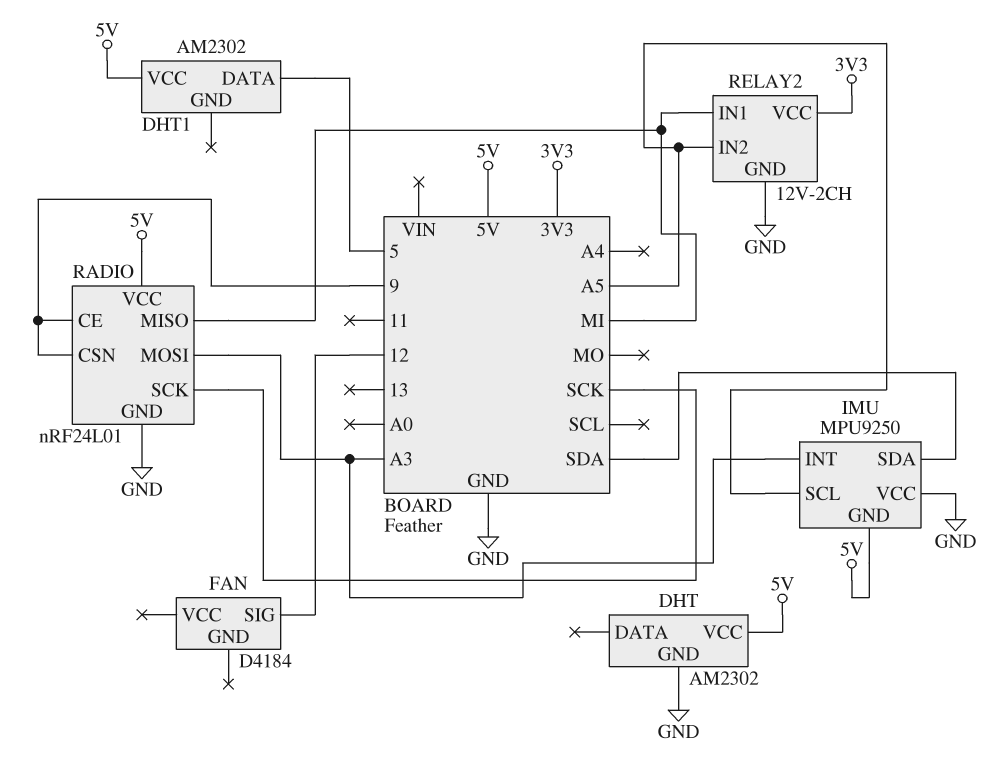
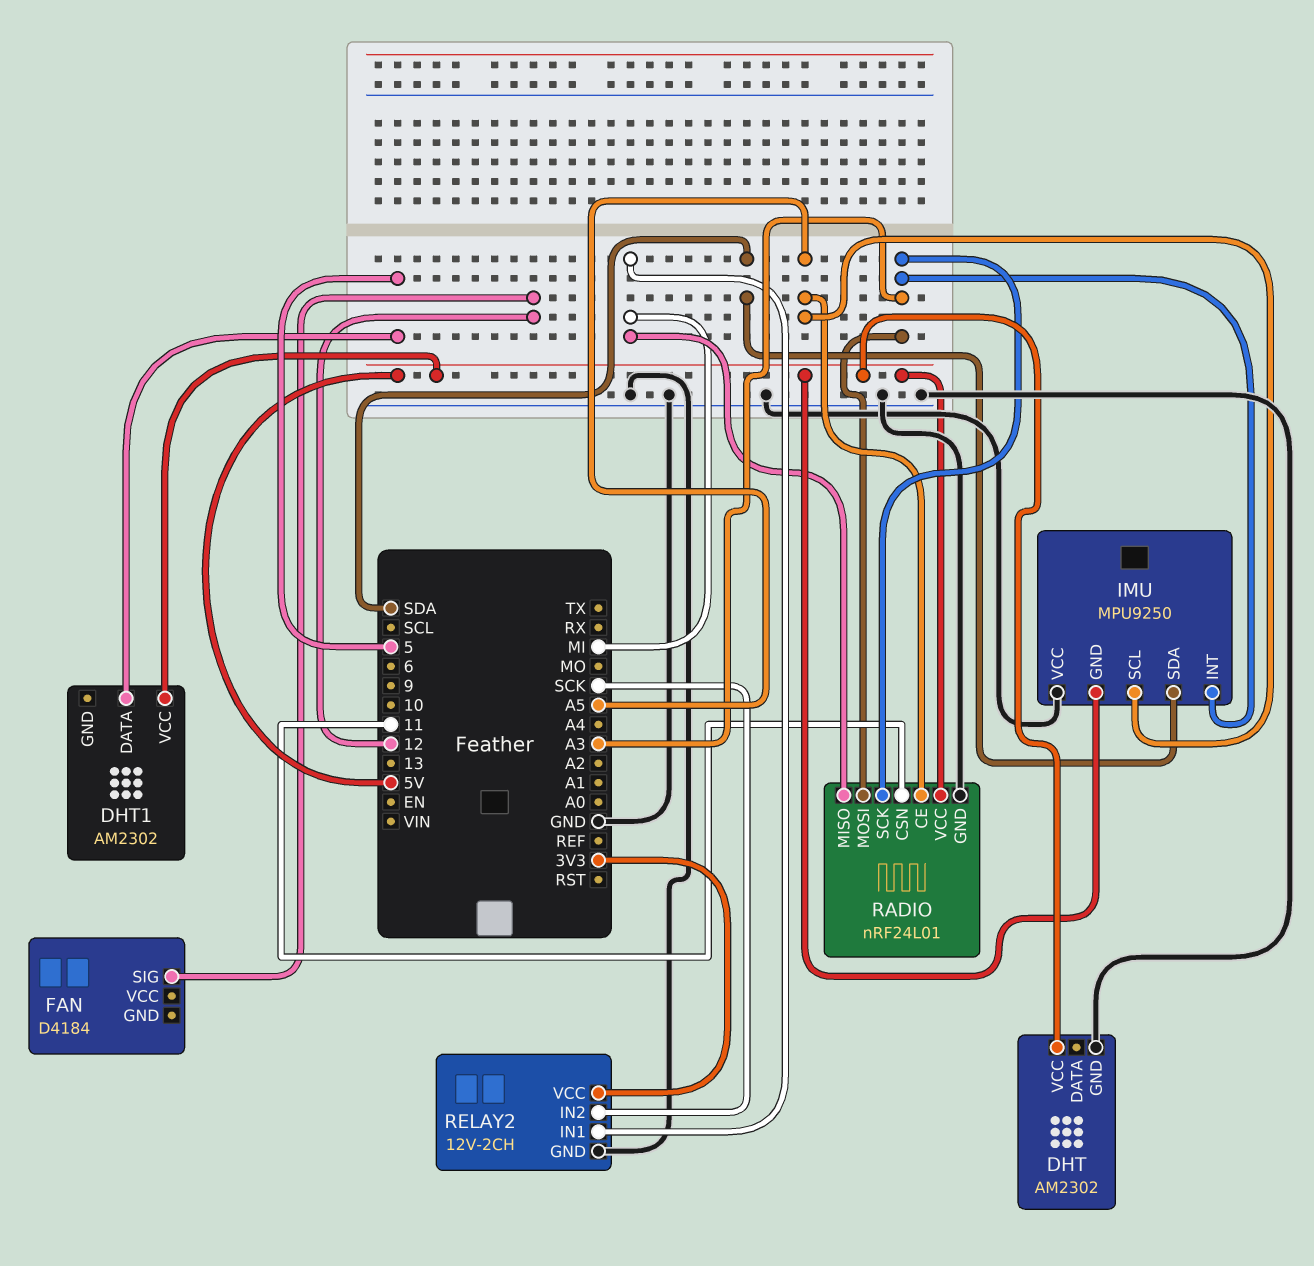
RADIO pin CE: 9 -> A5
RADIO pin CSN: 9 -> 11
RADIO pin SCK: SCK -> A3
RELAY2 pin IN2: A5 -> SCK

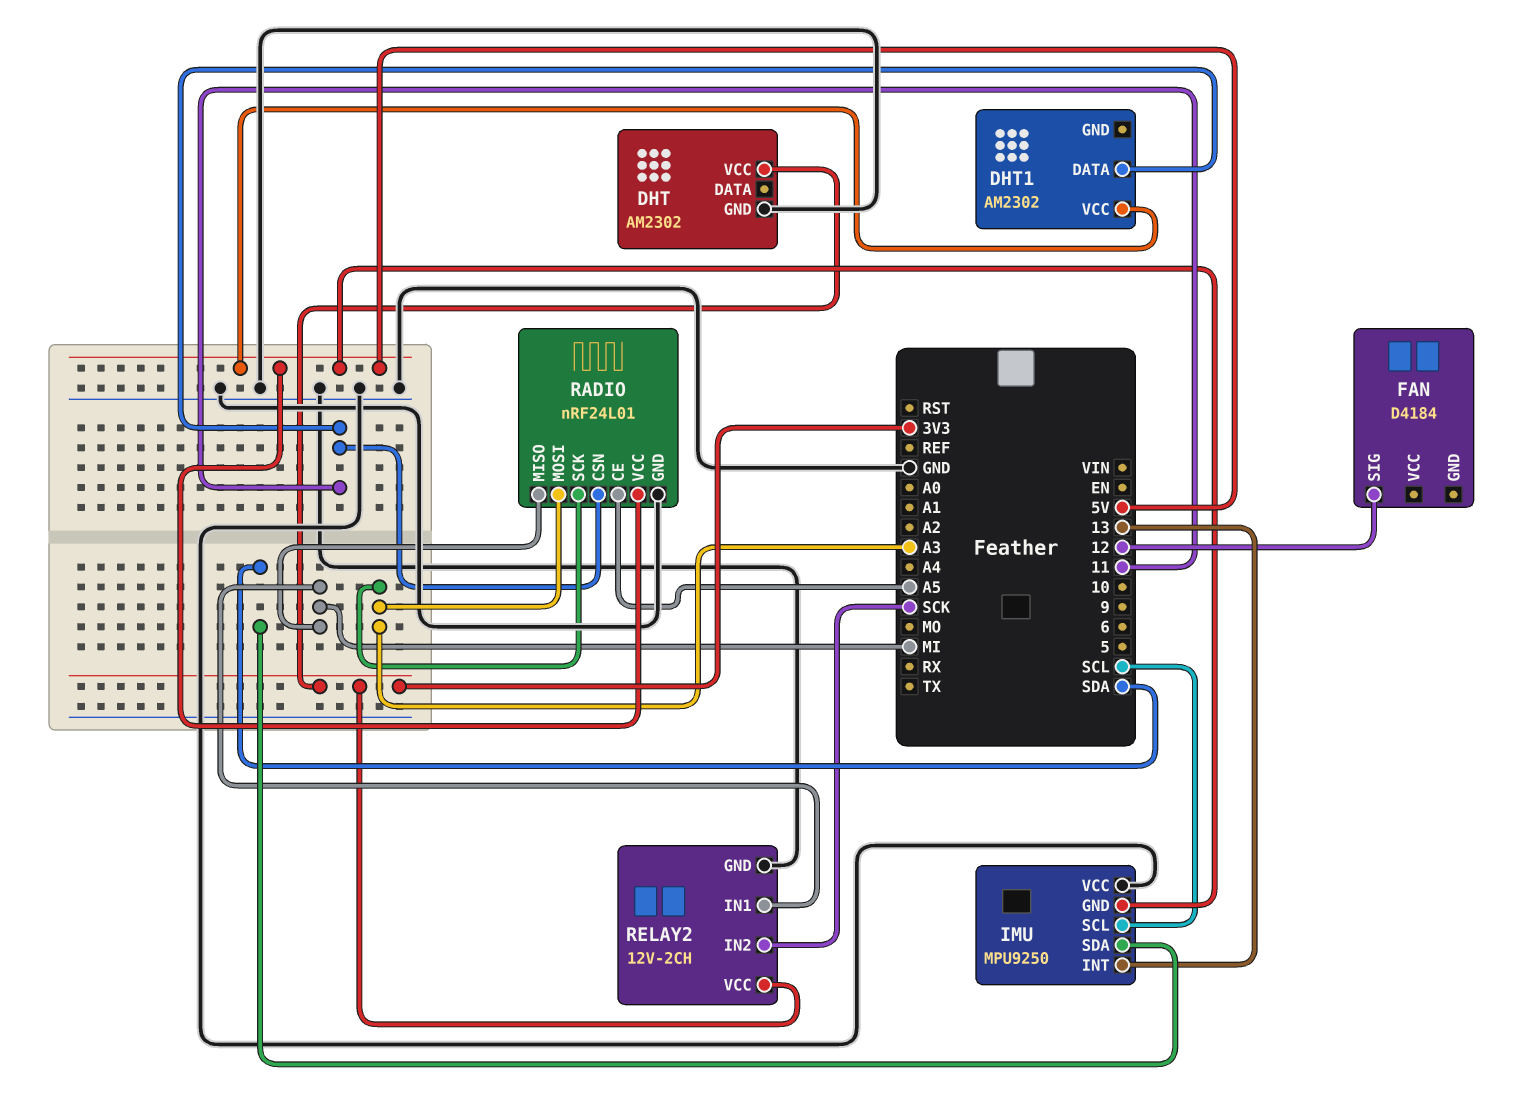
DHT pin VCC: 5V -> 3V3
DHT1 pin DATA: 5 -> 11
IMU pin INT: A3 -> 13
IMU pin SCL: A5 -> SCL

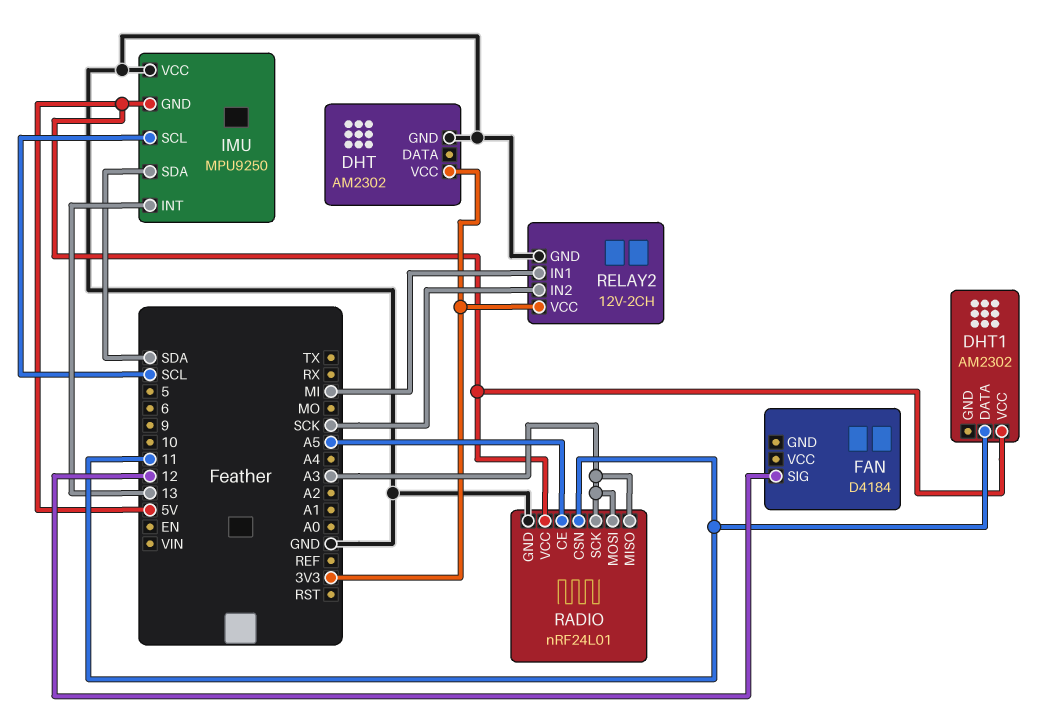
RADIO pin MISO: MI -> A3

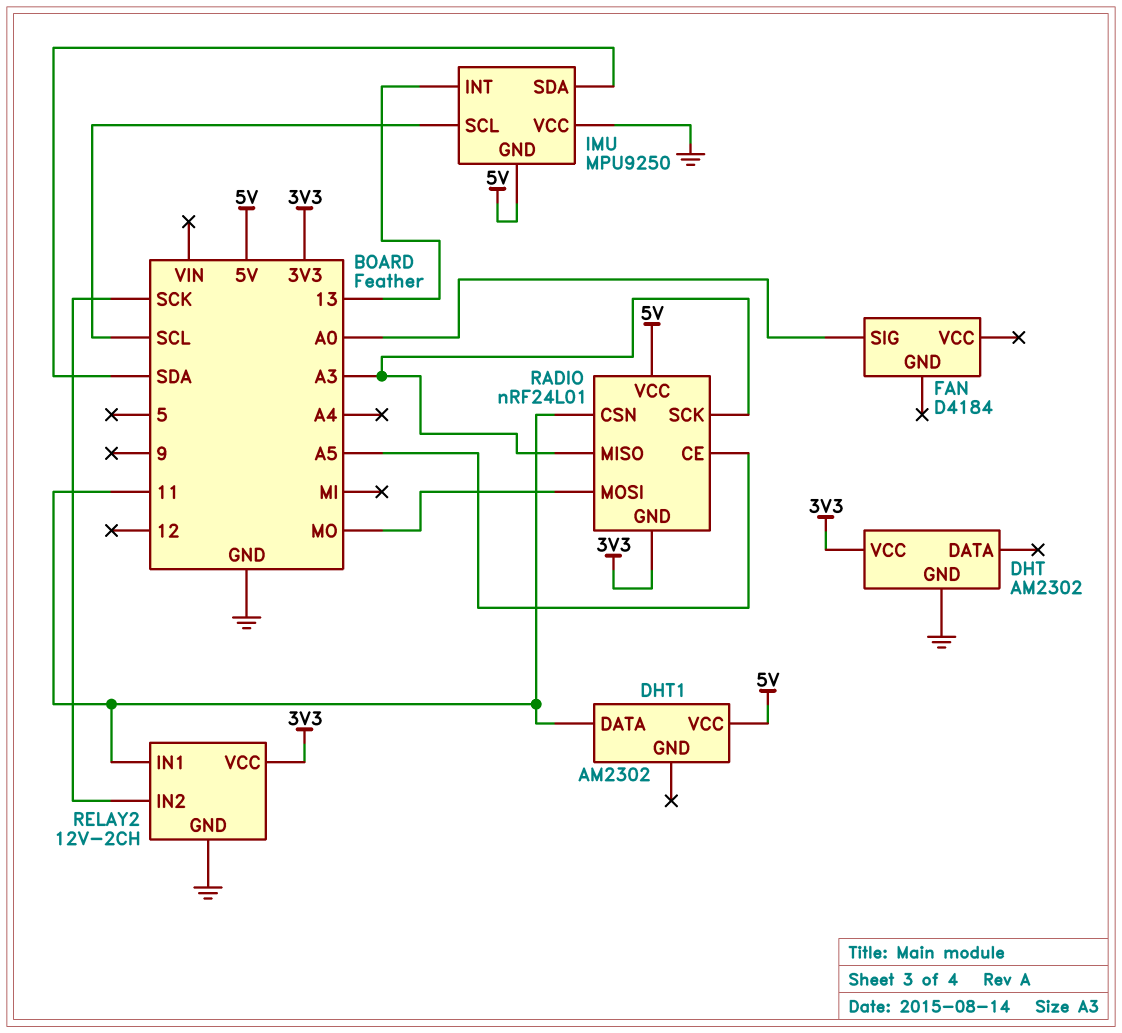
FAN pin SIG: 12 -> A0
RADIO pin GND: GND -> 3V3
RADIO pin MOSI: A3 -> MO
RELAY2 pin IN1: MI -> 11

